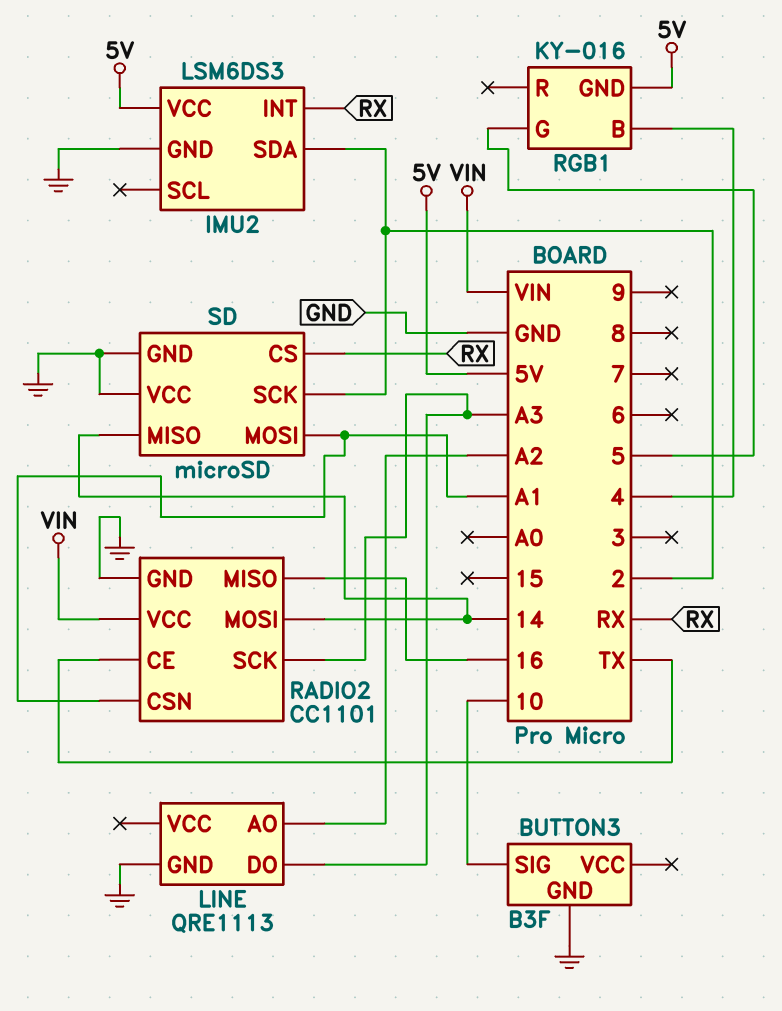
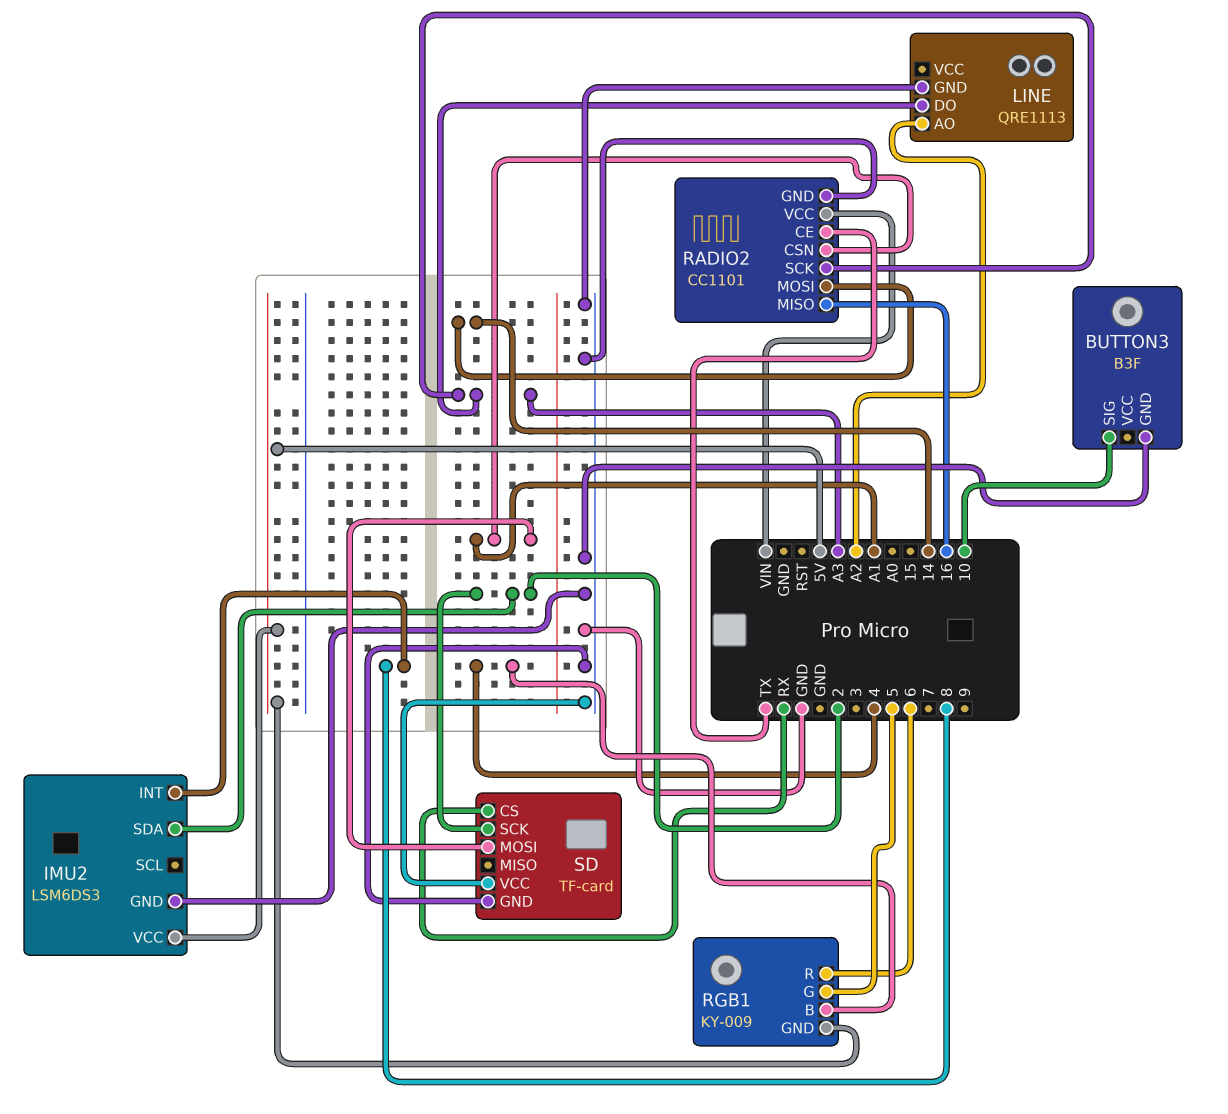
IMU2 pin INT: RX -> 8
RGB1: KY-016 -> KY-009
RGB1 pin R: none -> 6
SD: microSD -> TF-card
SD pin MISO: 14 -> none

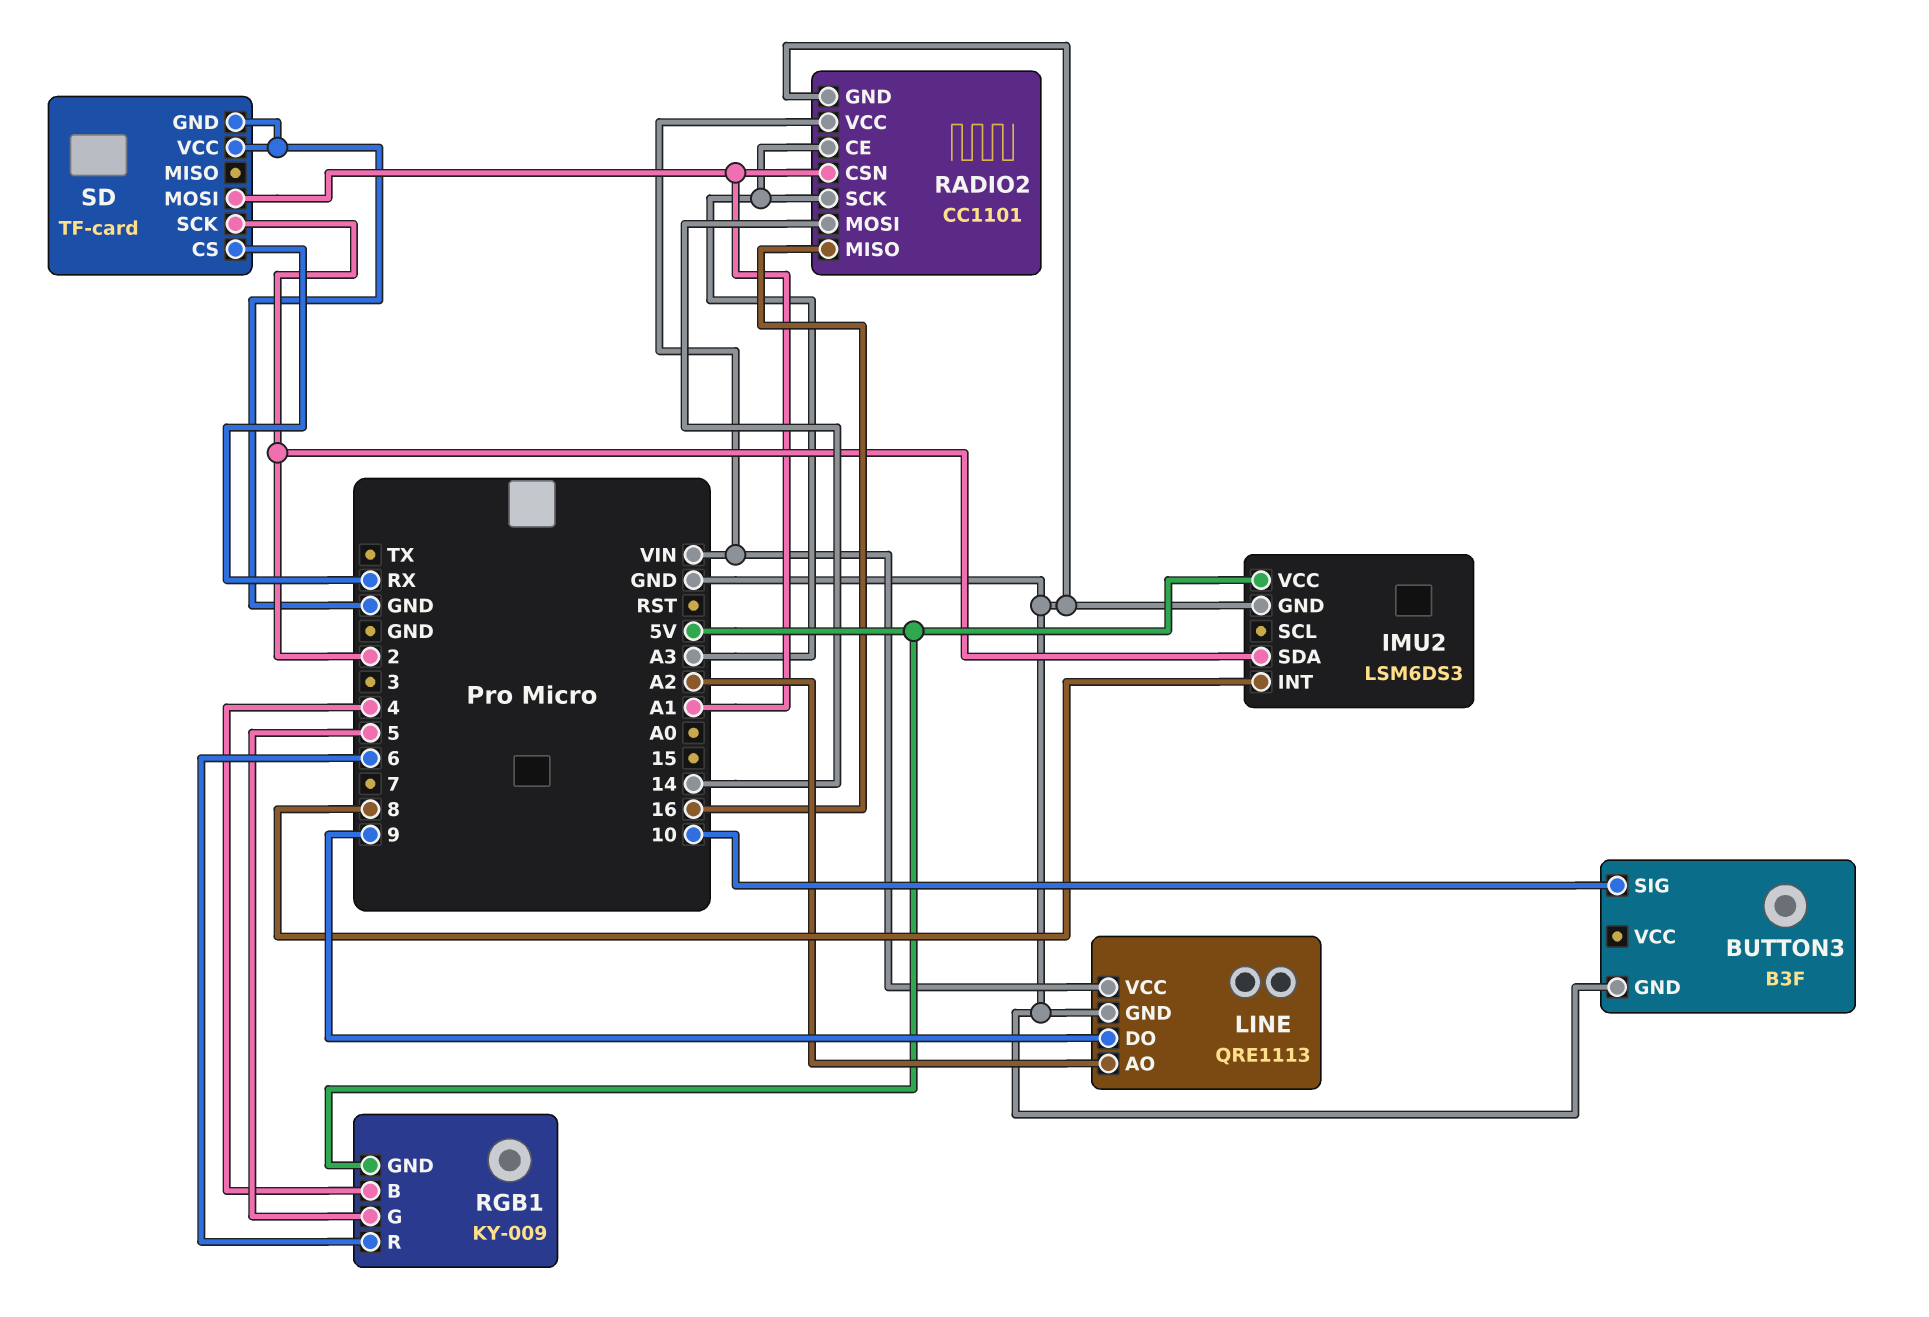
LINE pin DO: A3 -> 9
LINE pin VCC: none -> VIN
RADIO2 pin CE: TX -> A3

